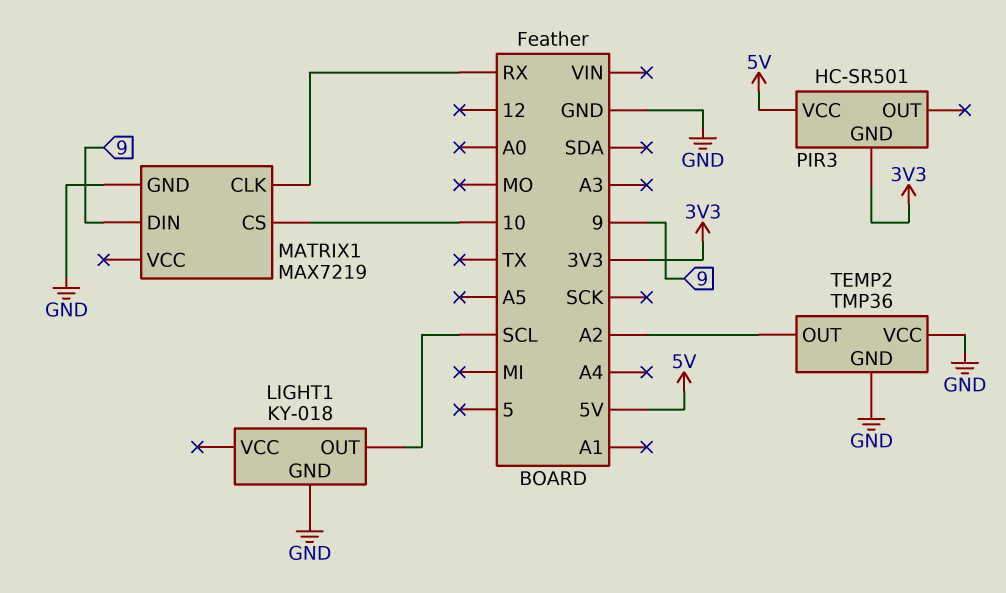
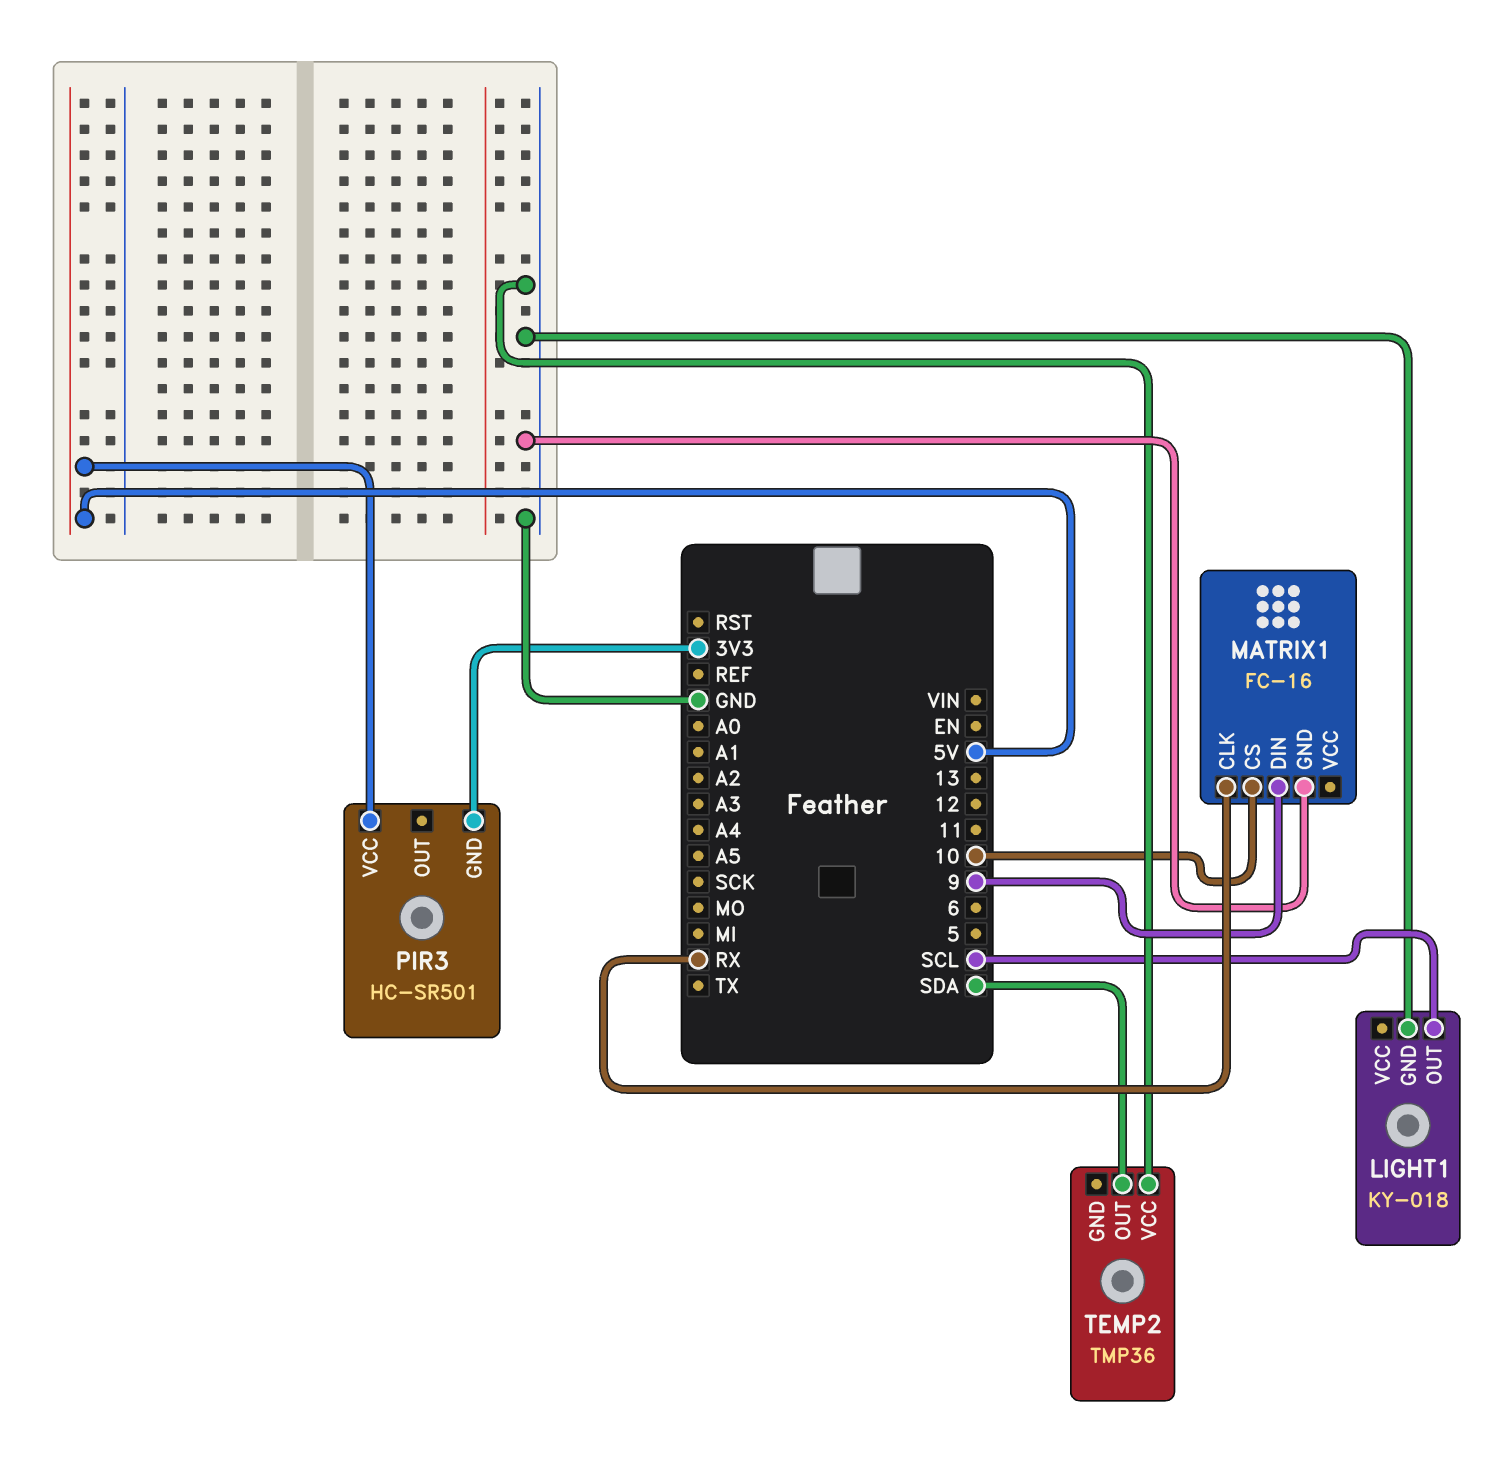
MATRIX1: MAX7219 -> FC-16
TEMP2 pin GND: GND -> none
TEMP2 pin OUT: A2 -> SDA

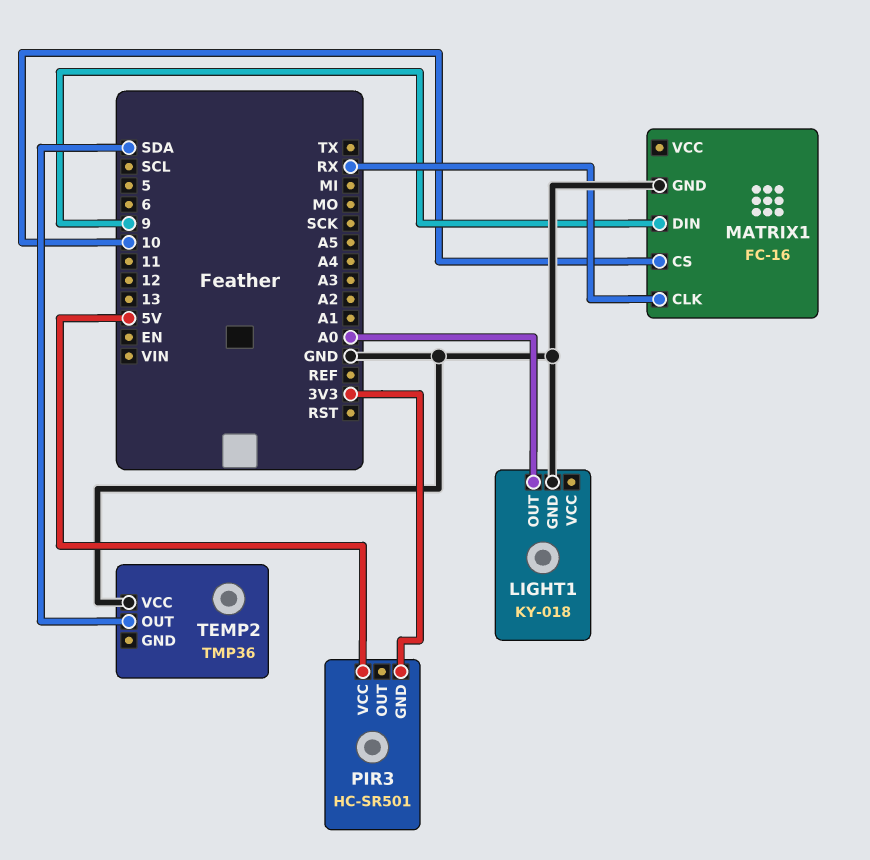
LIGHT1 pin OUT: SCL -> A0

